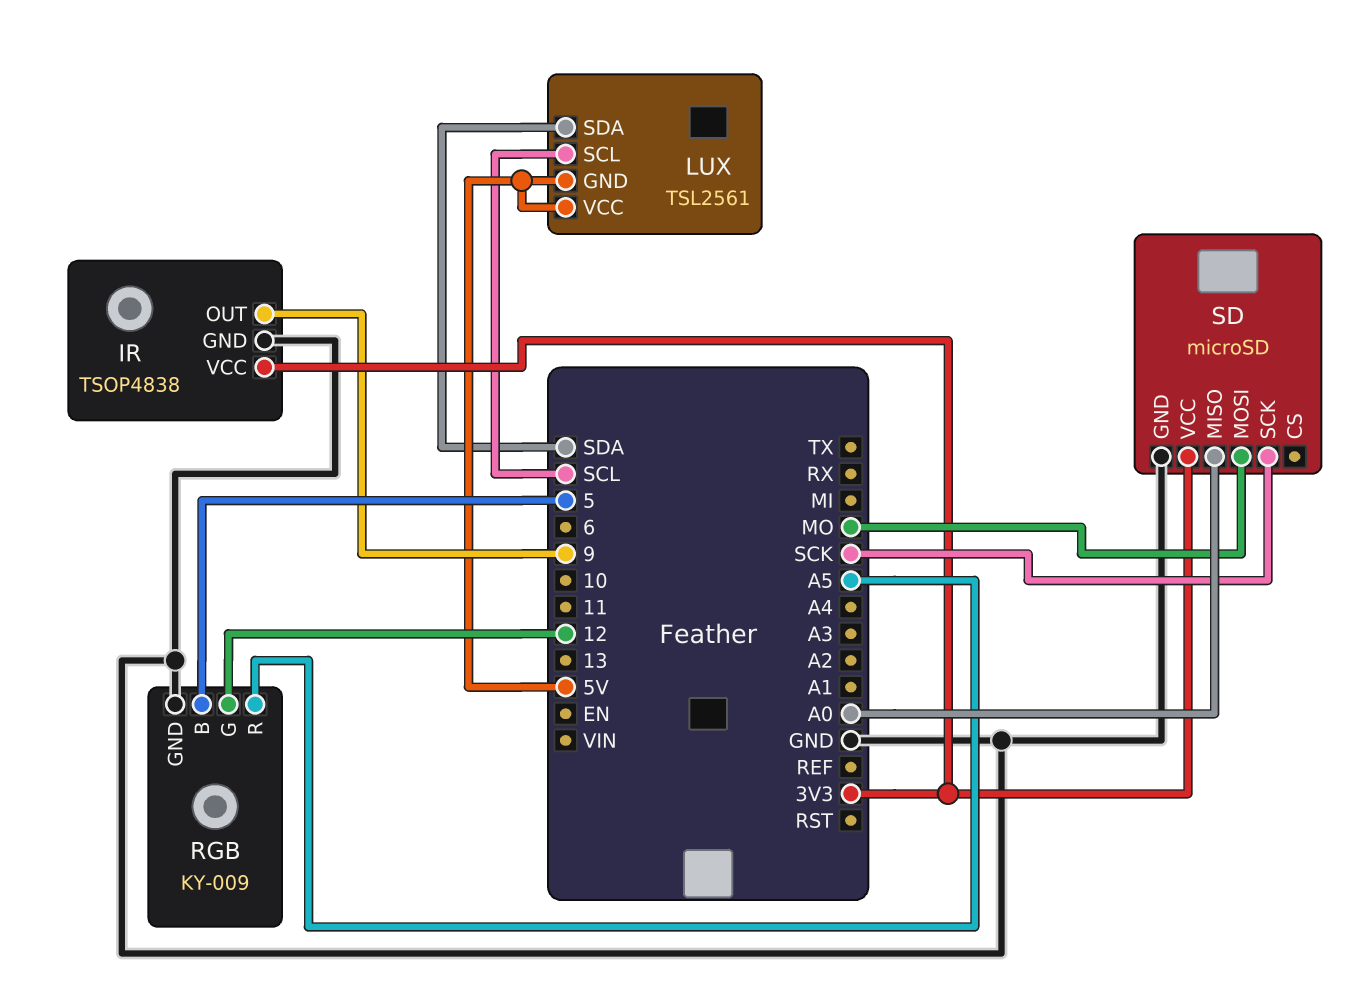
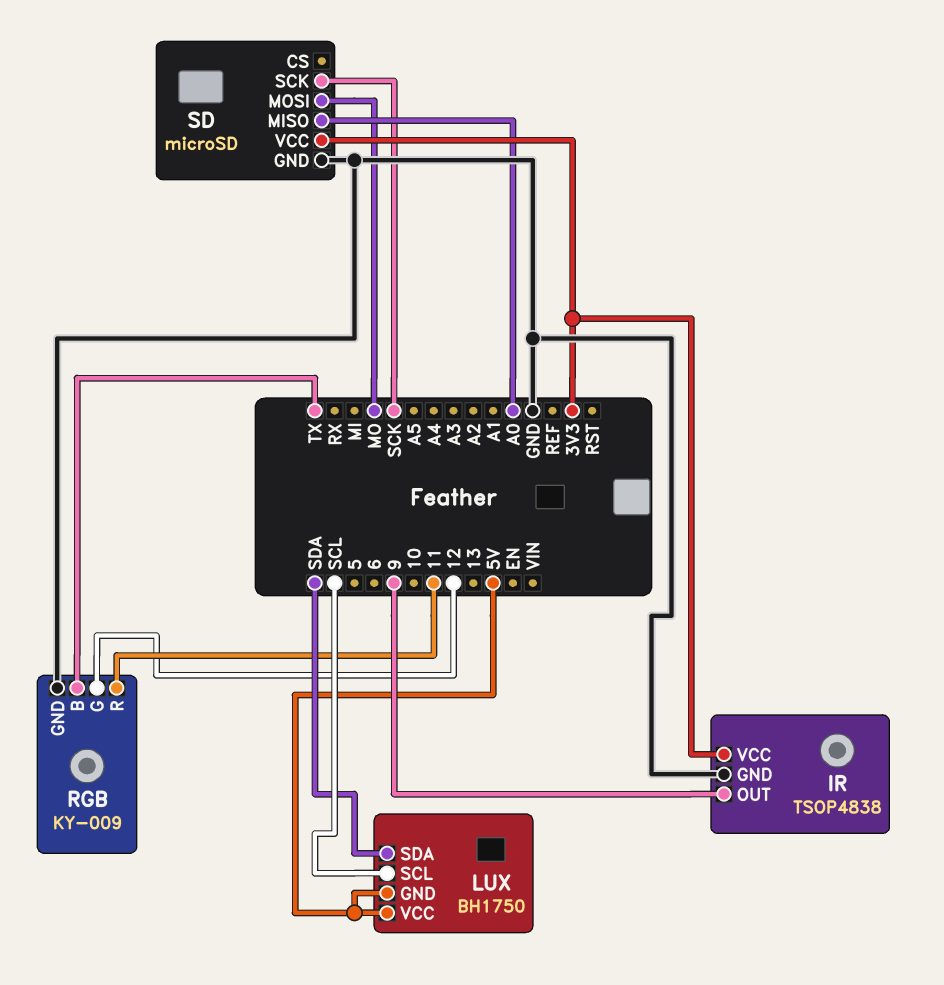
LUX: TSL2561 -> BH1750
RGB pin B: 5 -> TX
RGB pin R: A5 -> 11

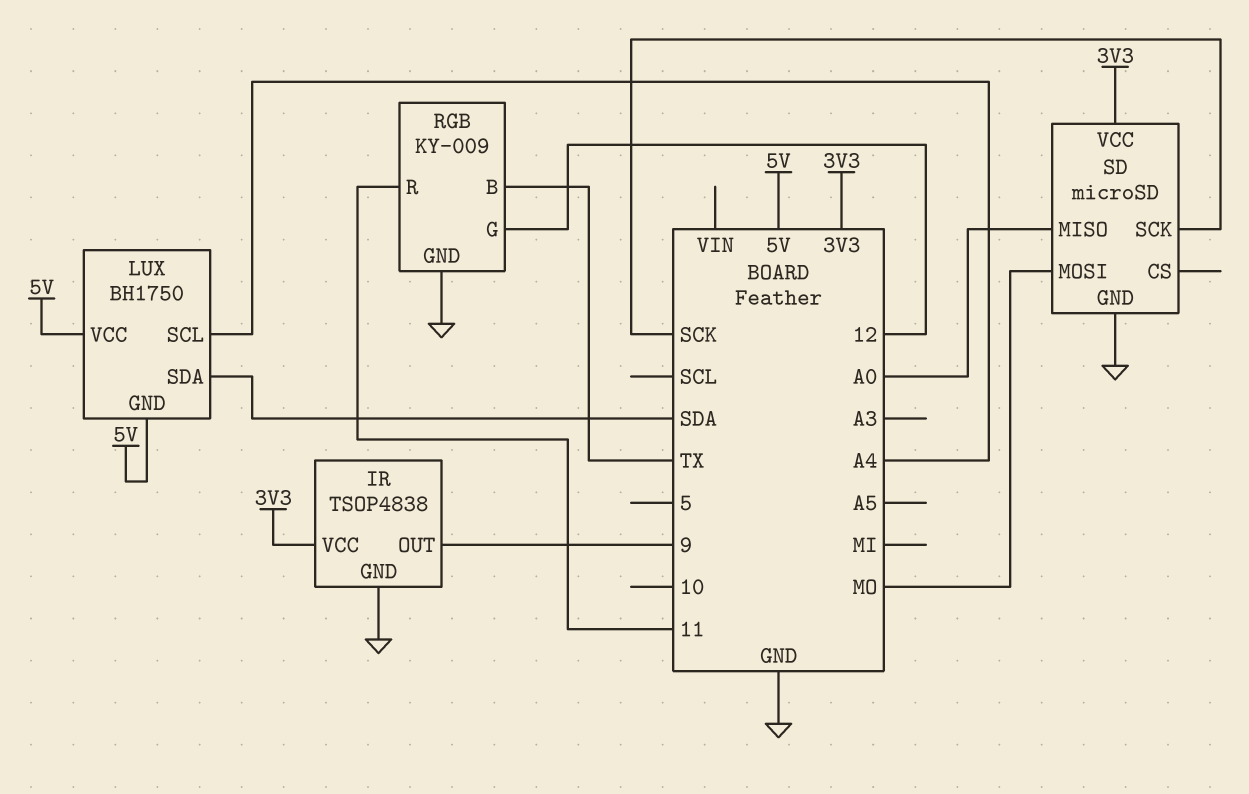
LUX pin SCL: SCL -> A4

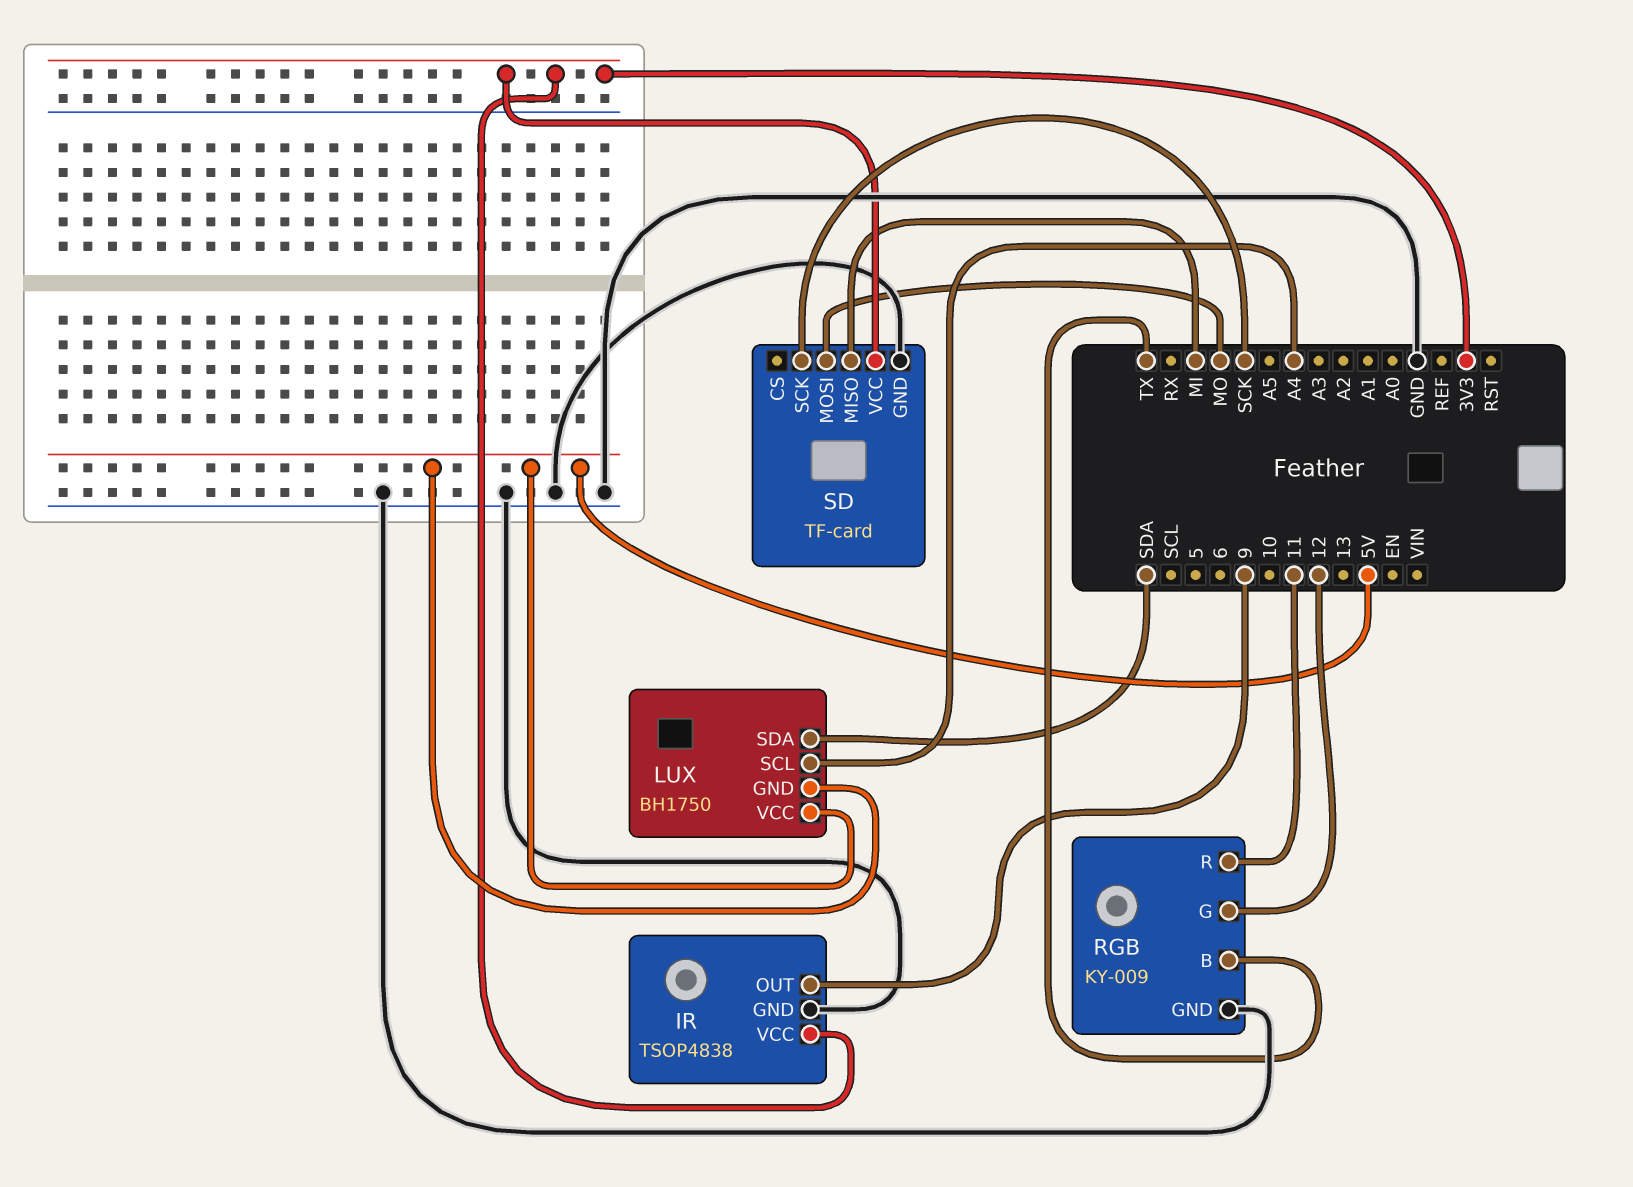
SD: microSD -> TF-card
SD pin MISO: A0 -> MI

